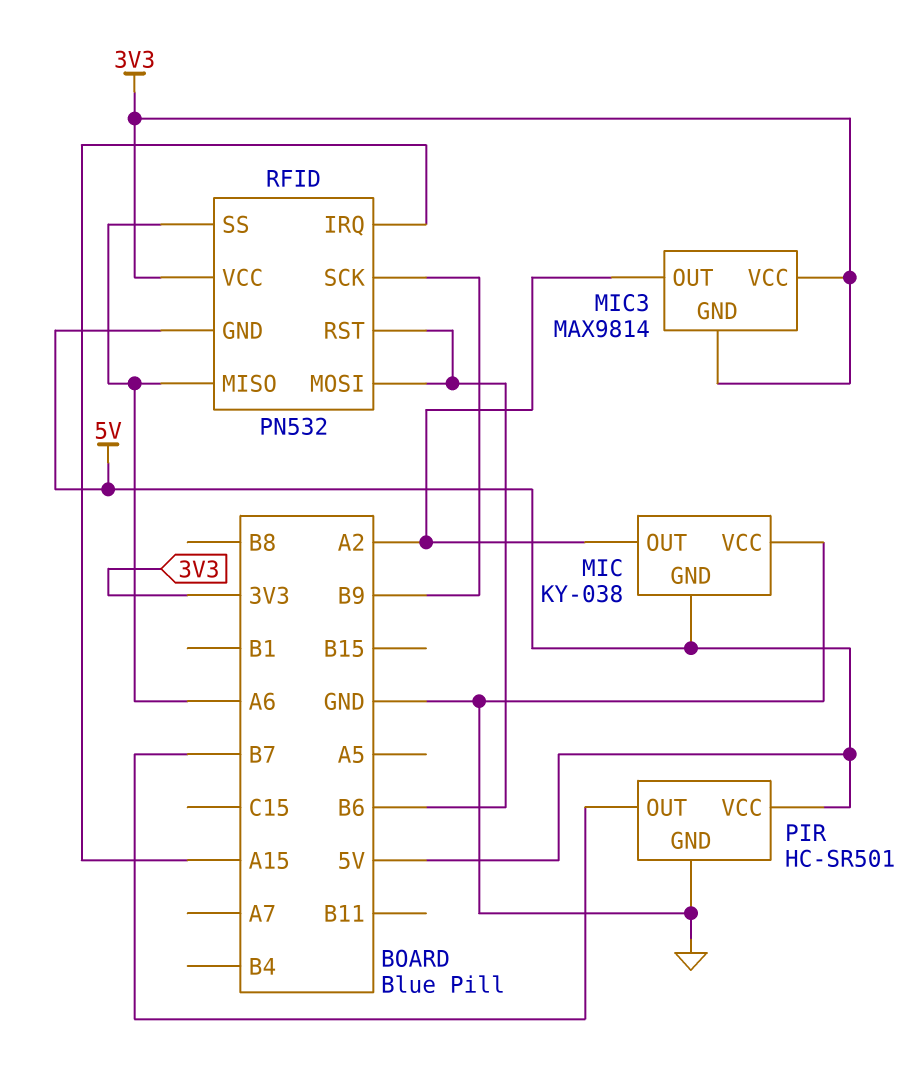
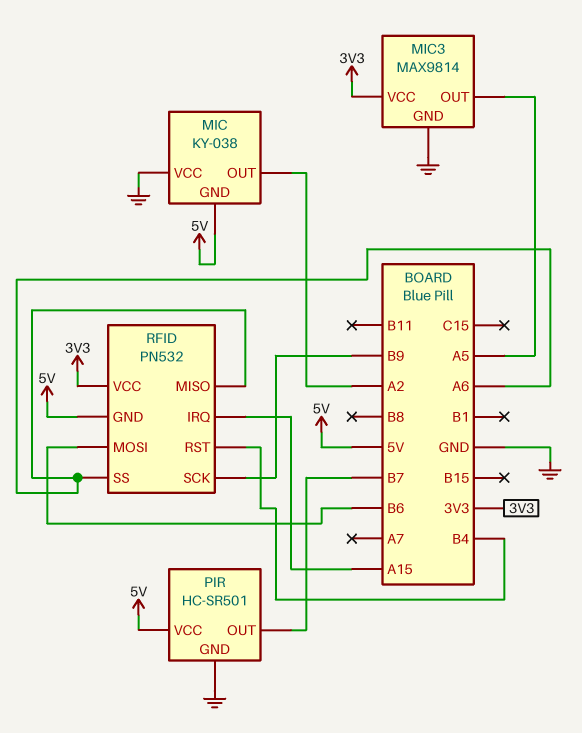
MIC3 pin GND: 3V3 -> GND
MIC3 pin OUT: A2 -> A5
RFID pin RST: B6 -> B4

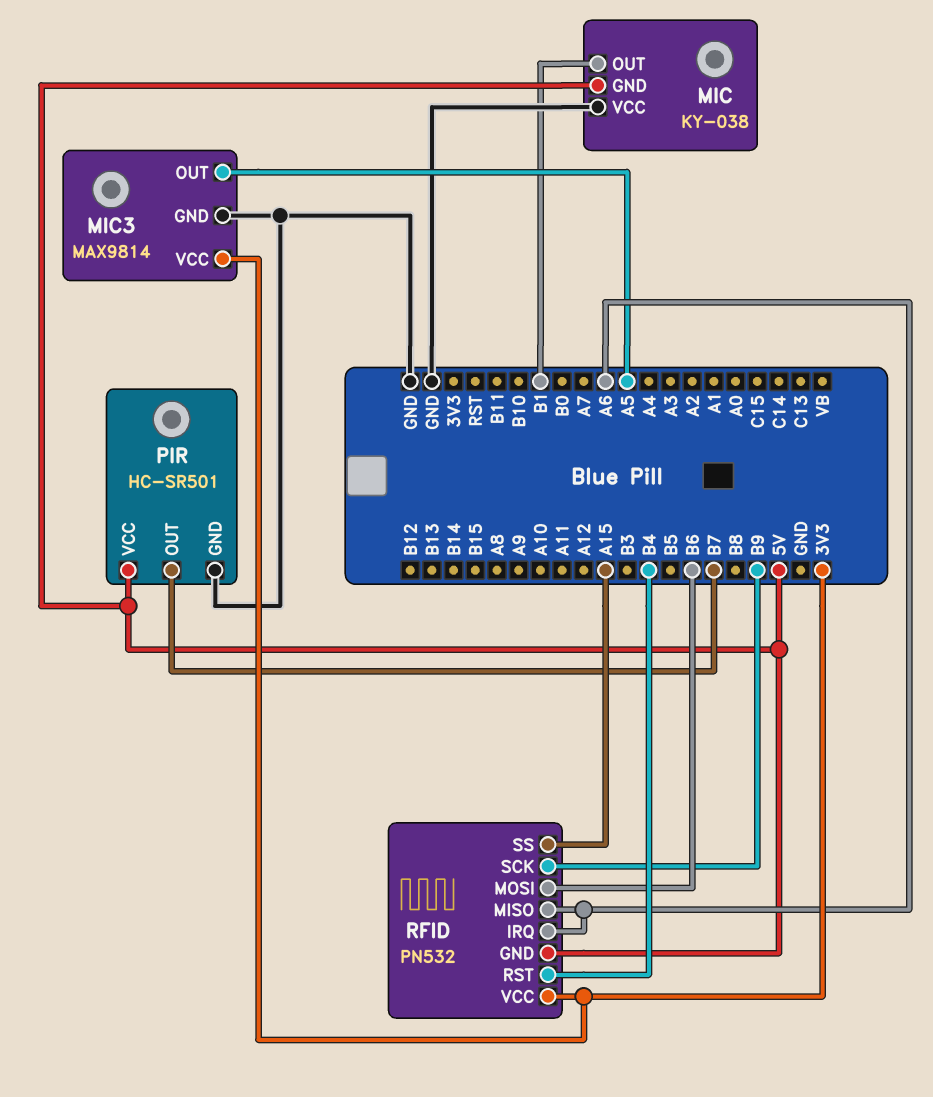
MIC pin OUT: A2 -> B1
RFID pin IRQ: A15 -> A6
RFID pin SS: A6 -> A15

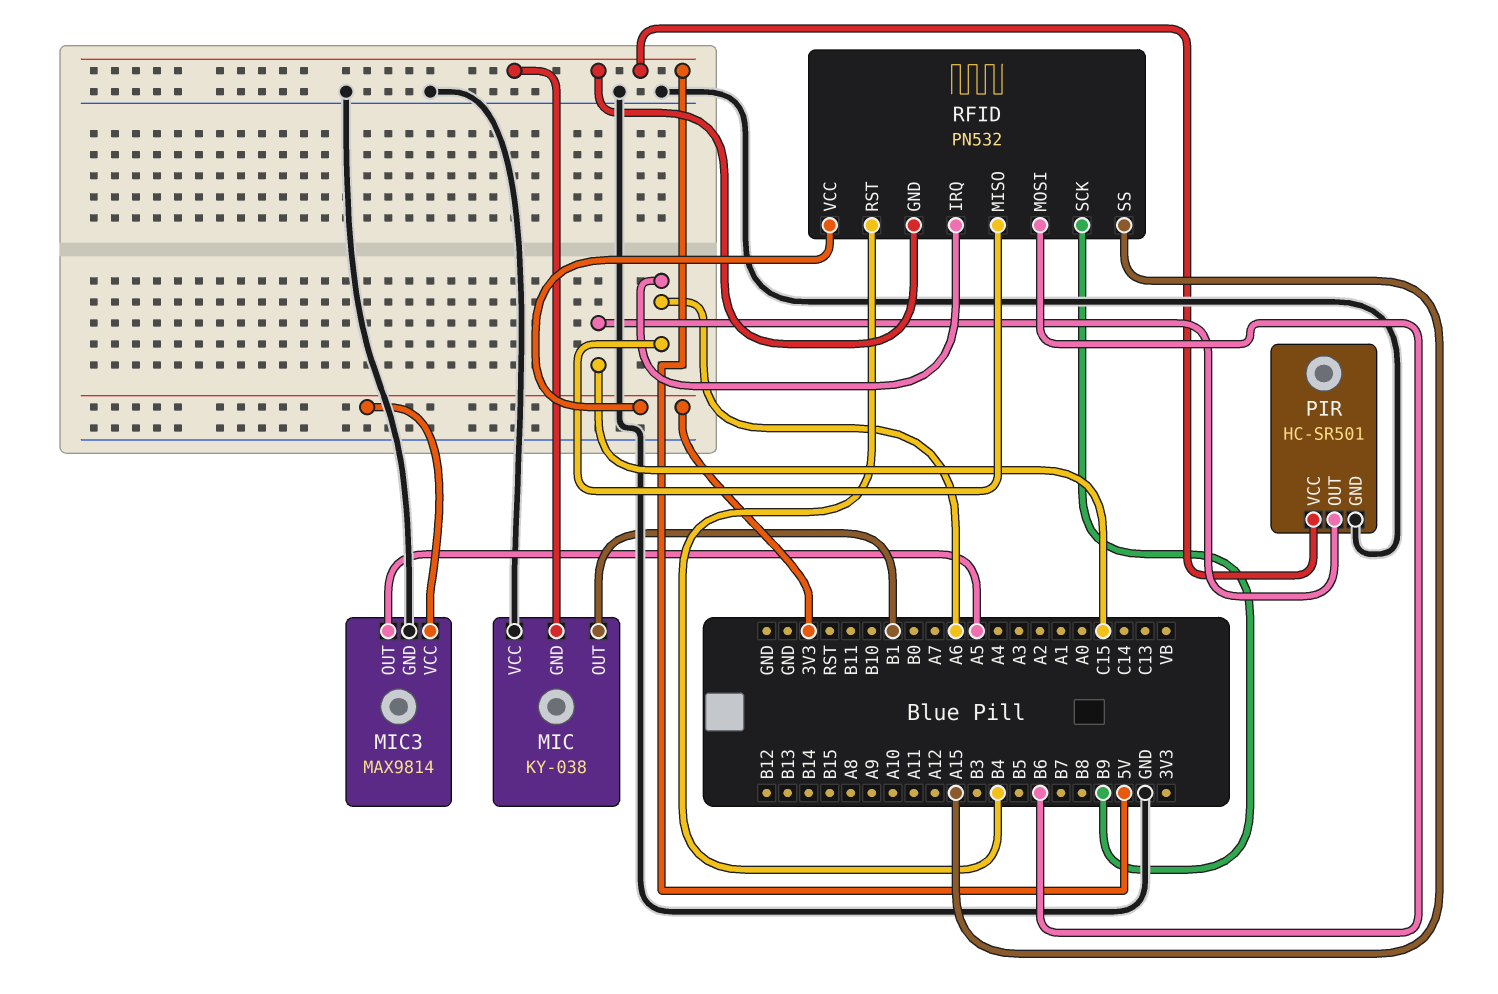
PIR pin OUT: B7 -> C15

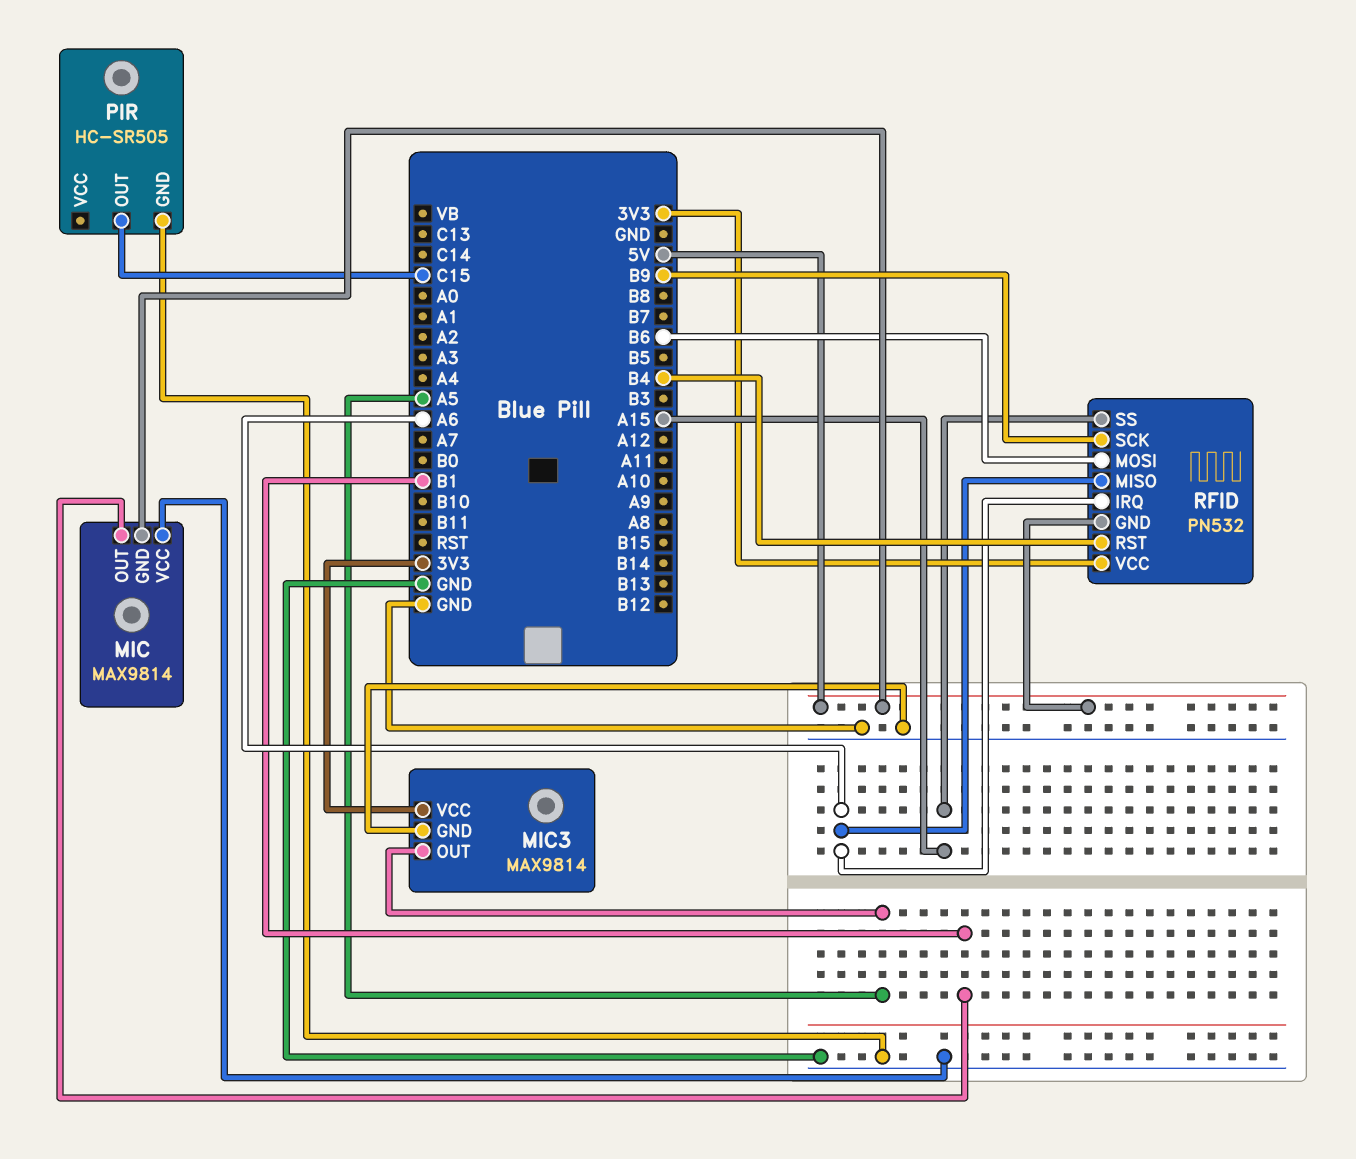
MIC: KY-038 -> MAX9814
PIR: HC-SR501 -> HC-SR505
PIR pin VCC: 5V -> none

